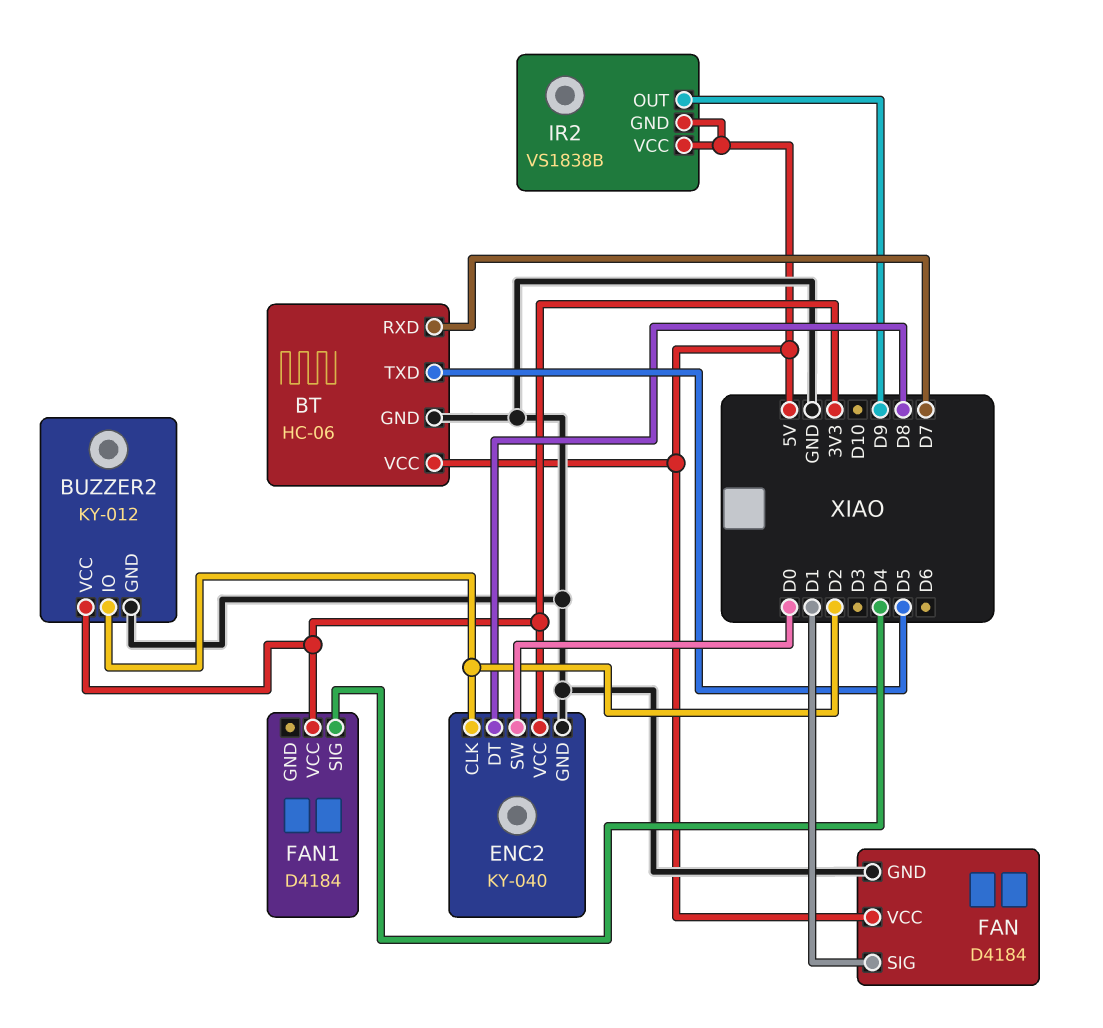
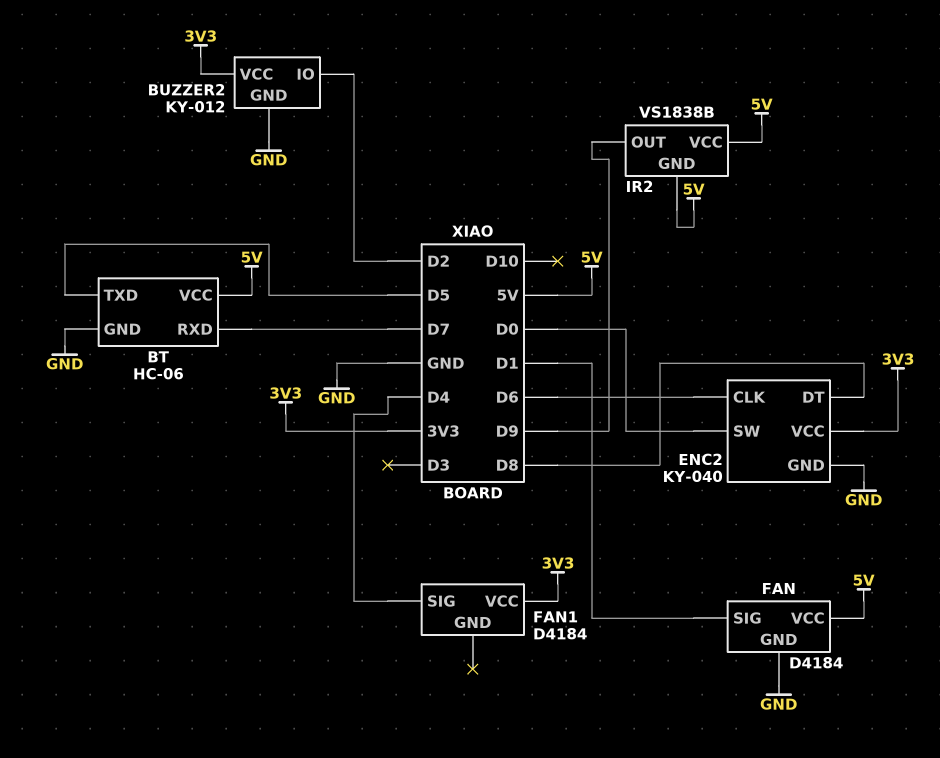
ENC2 pin CLK: D2 -> D6

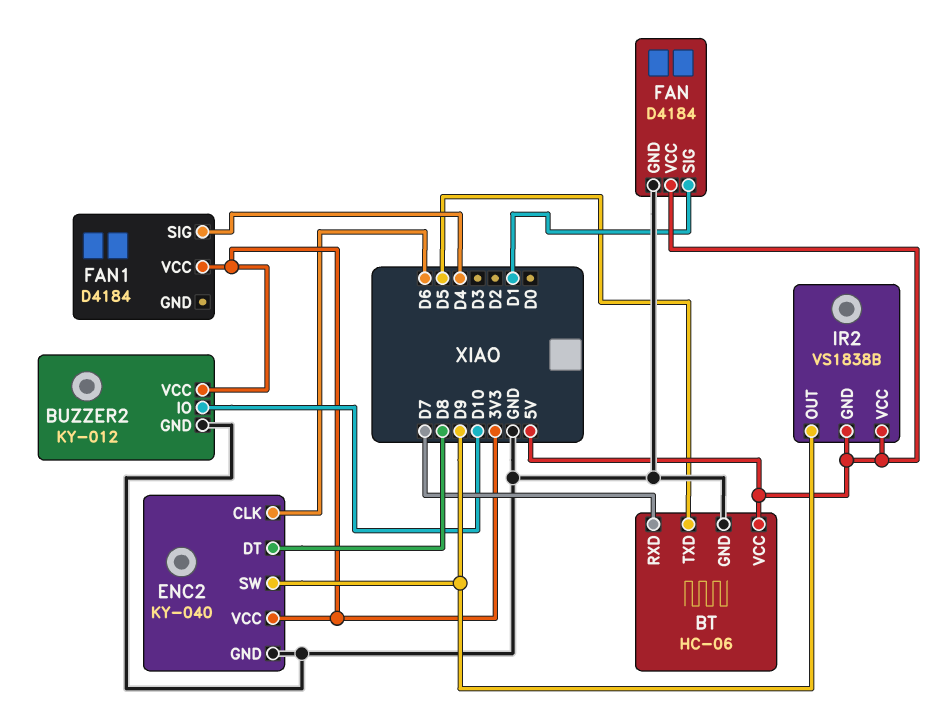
BUZZER2 pin IO: D2 -> D10
ENC2 pin SW: D0 -> D9

